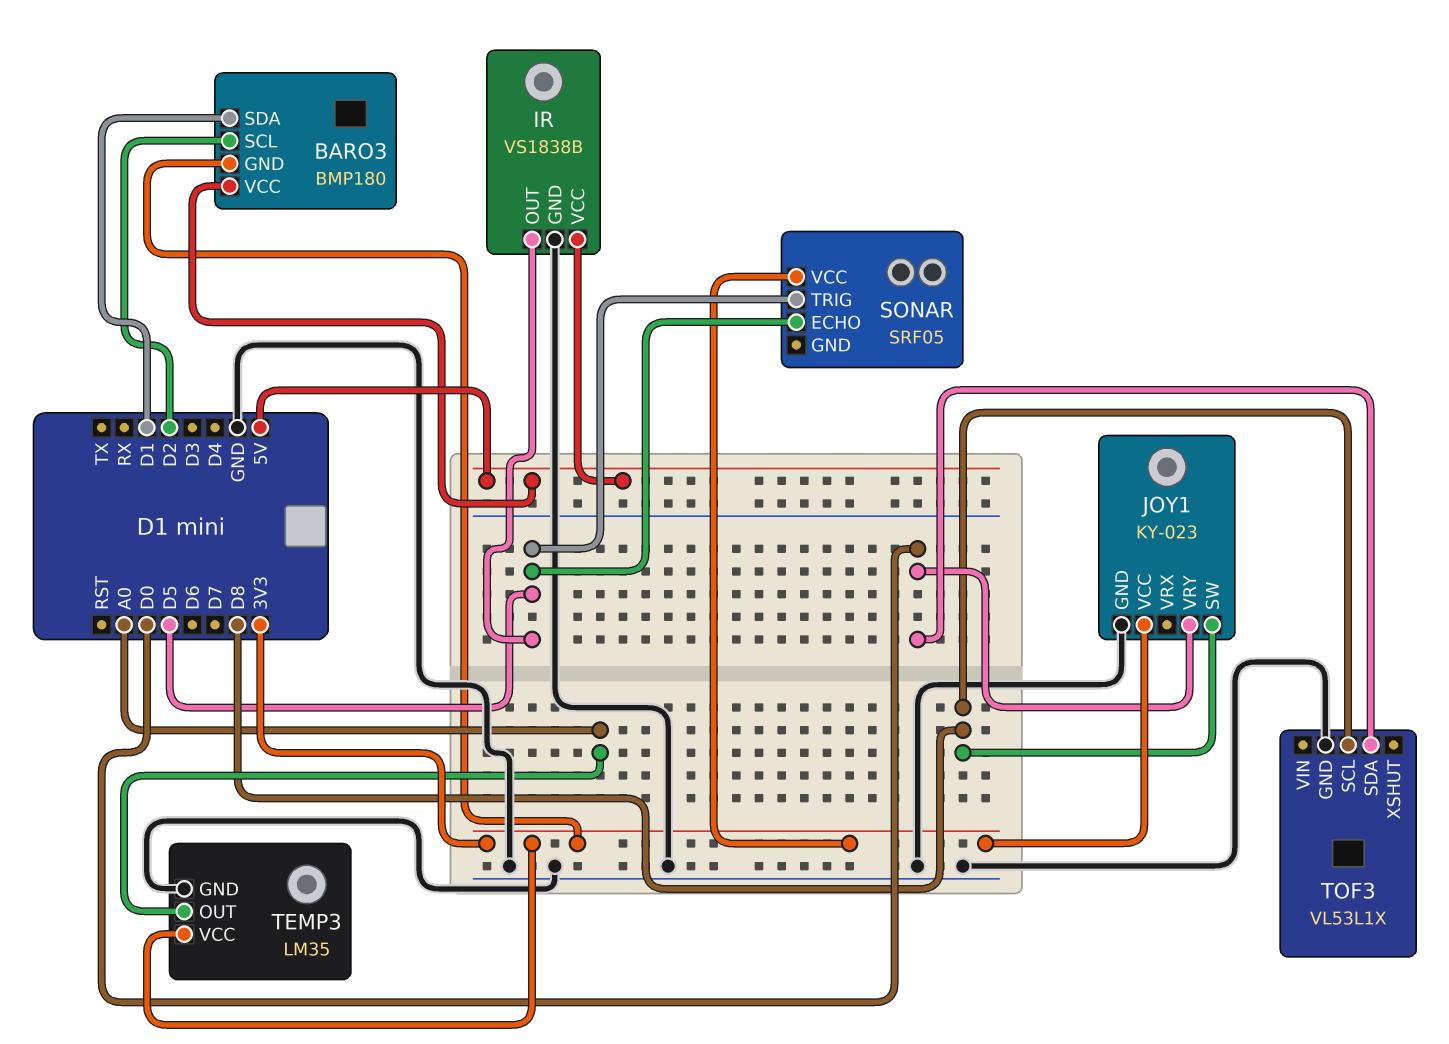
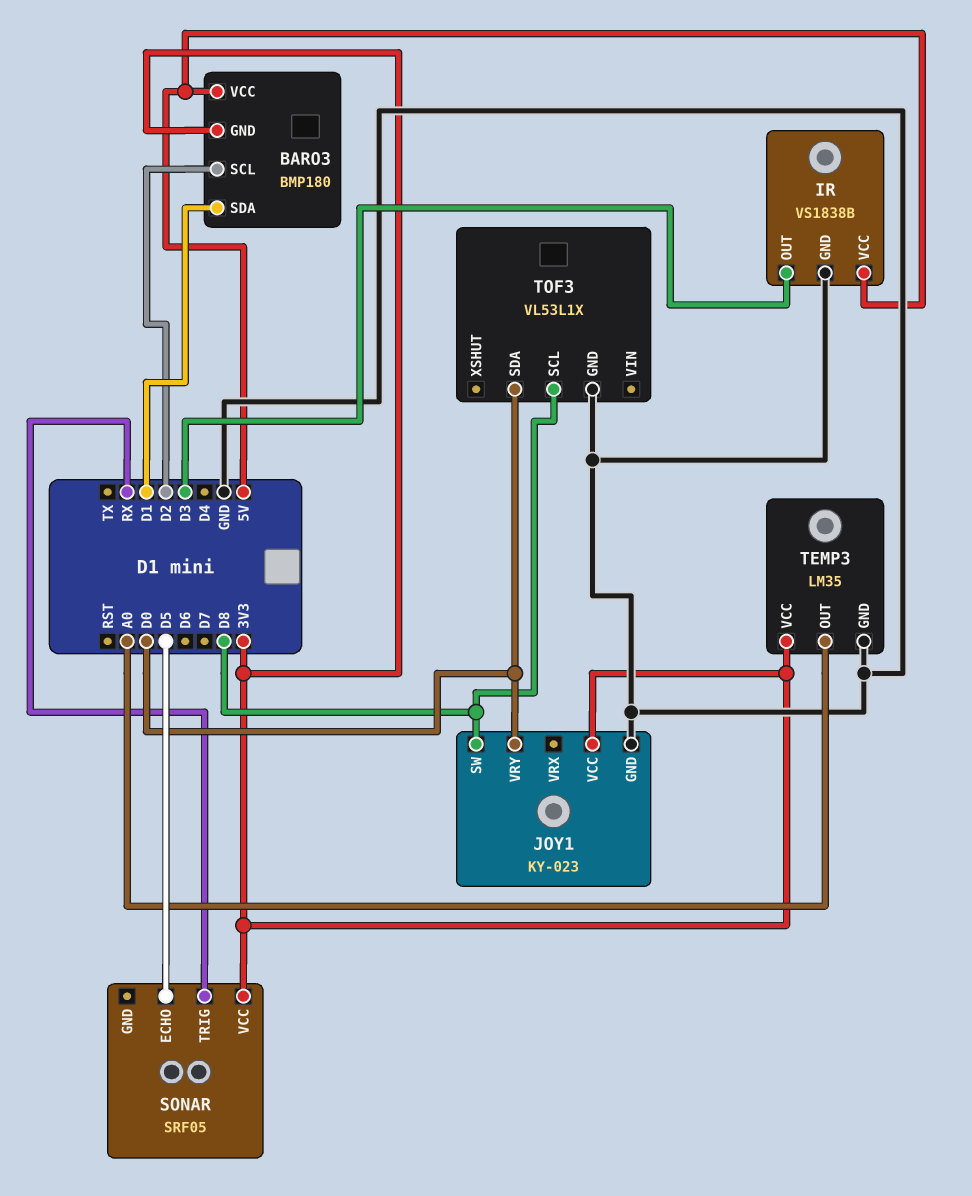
IR pin OUT: D5 -> D3
SONAR pin TRIG: D5 -> RX

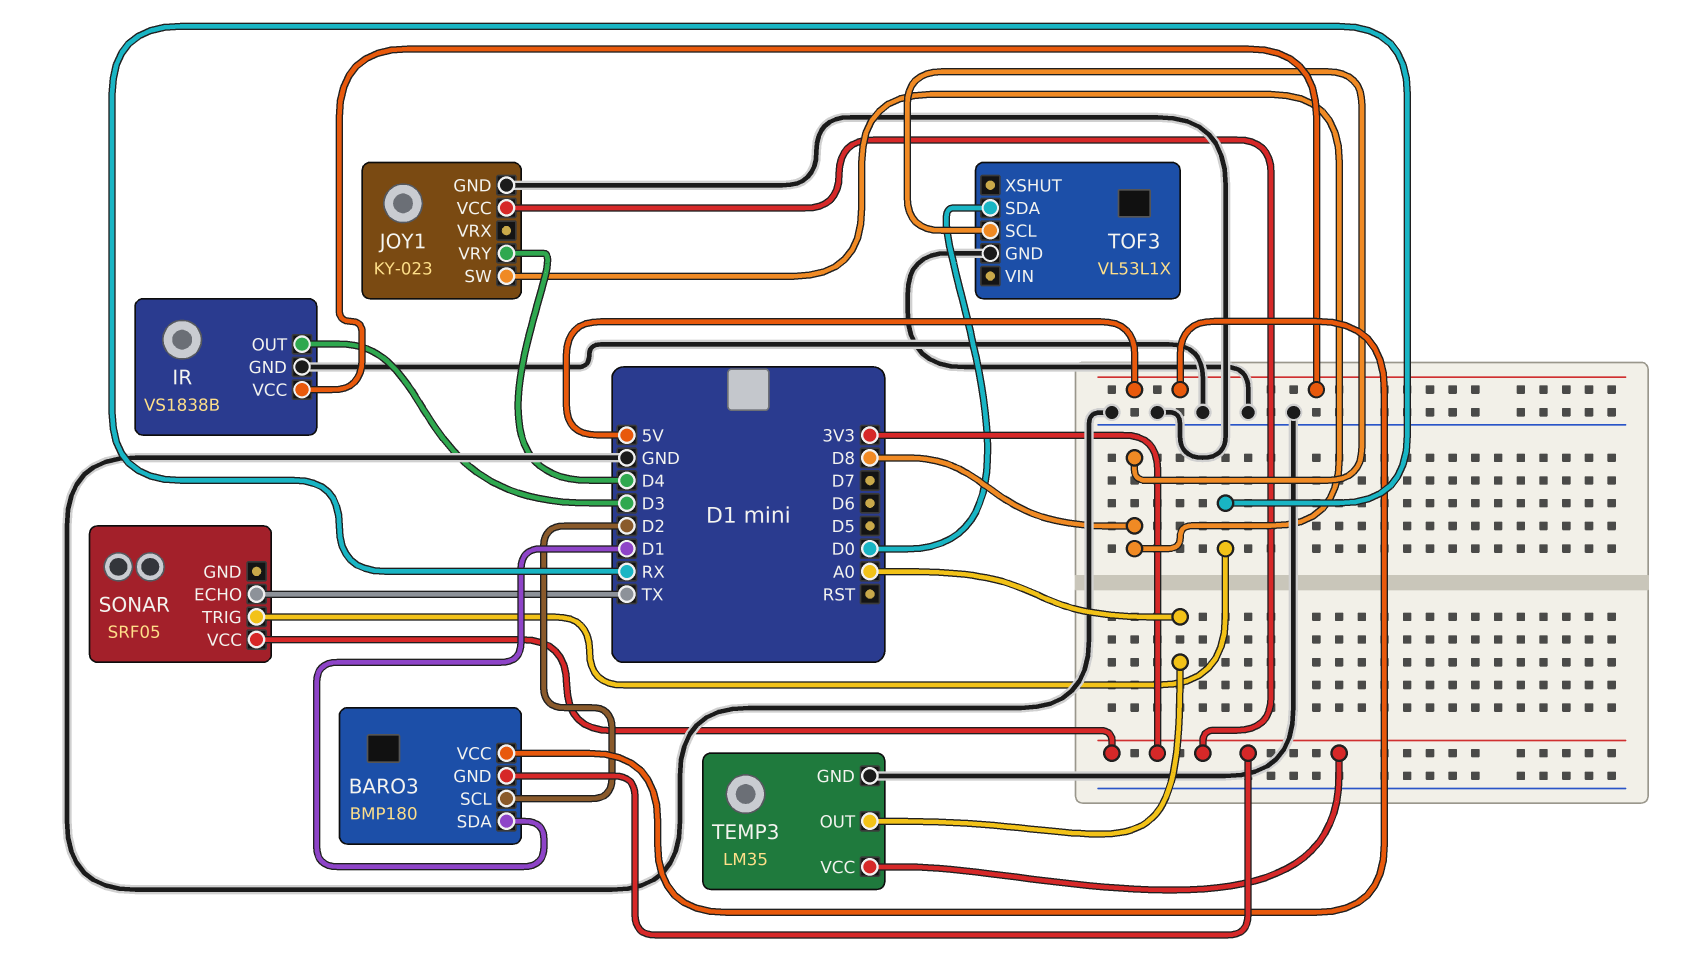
JOY1 pin VRY: D0 -> D4
SONAR pin ECHO: D5 -> TX

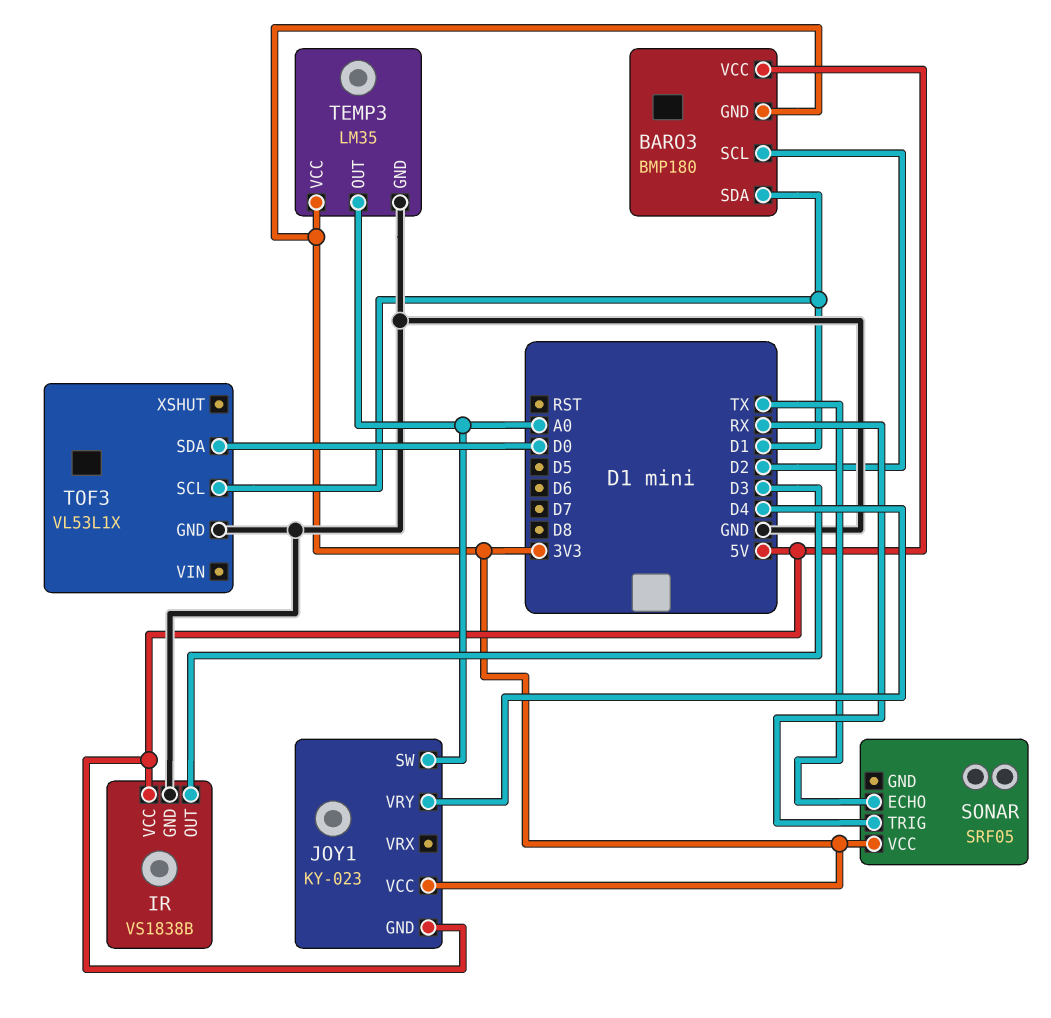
JOY1 pin GND: GND -> 5V
JOY1 pin SW: D8 -> A0
TOF3 pin SCL: D8 -> D1

